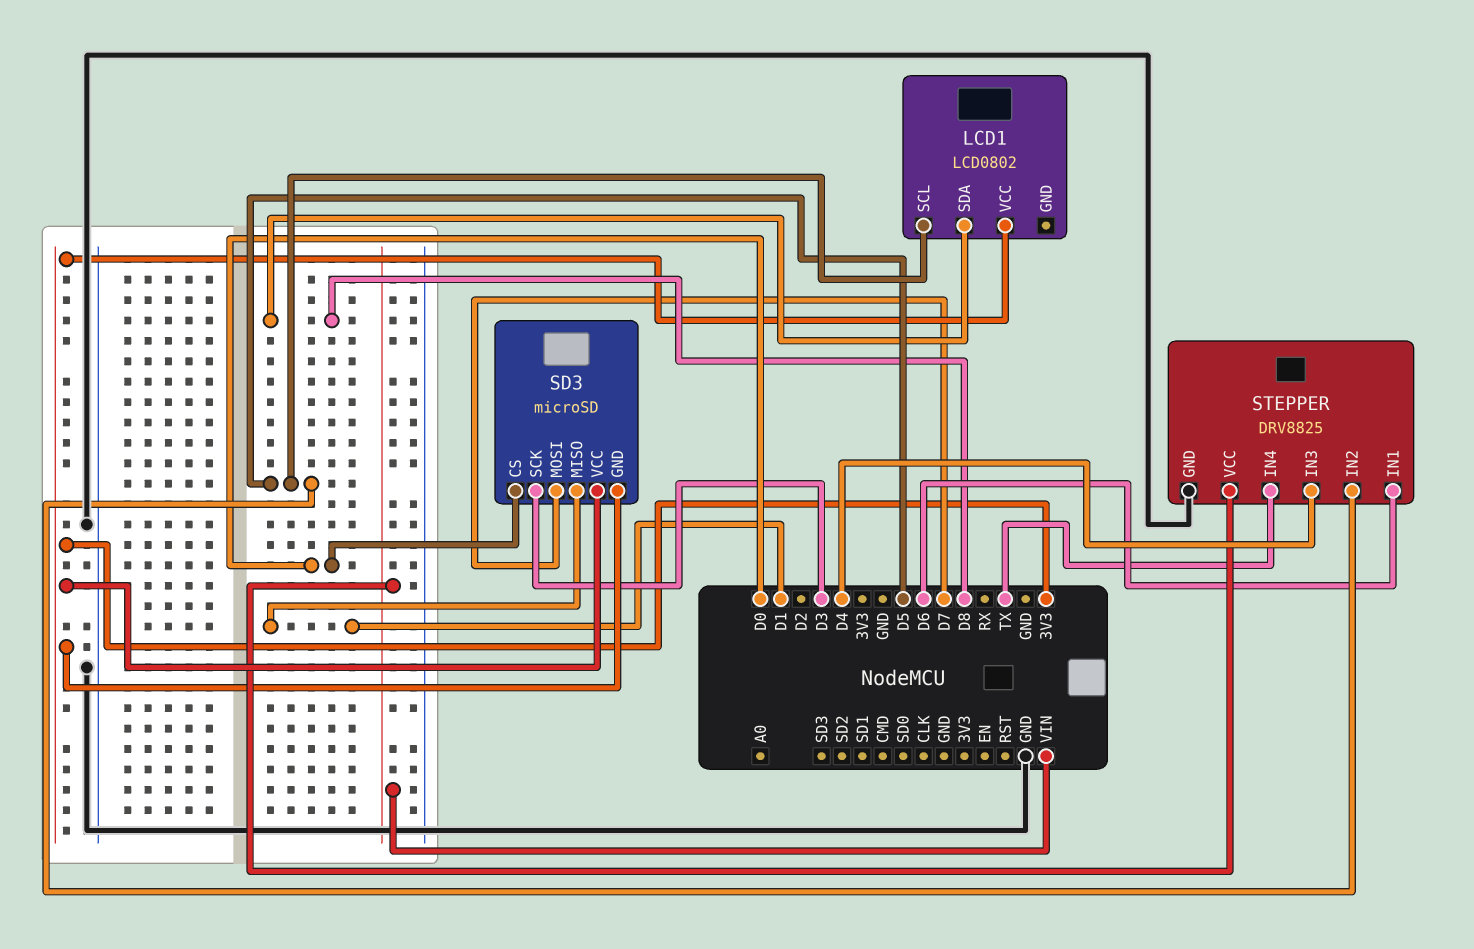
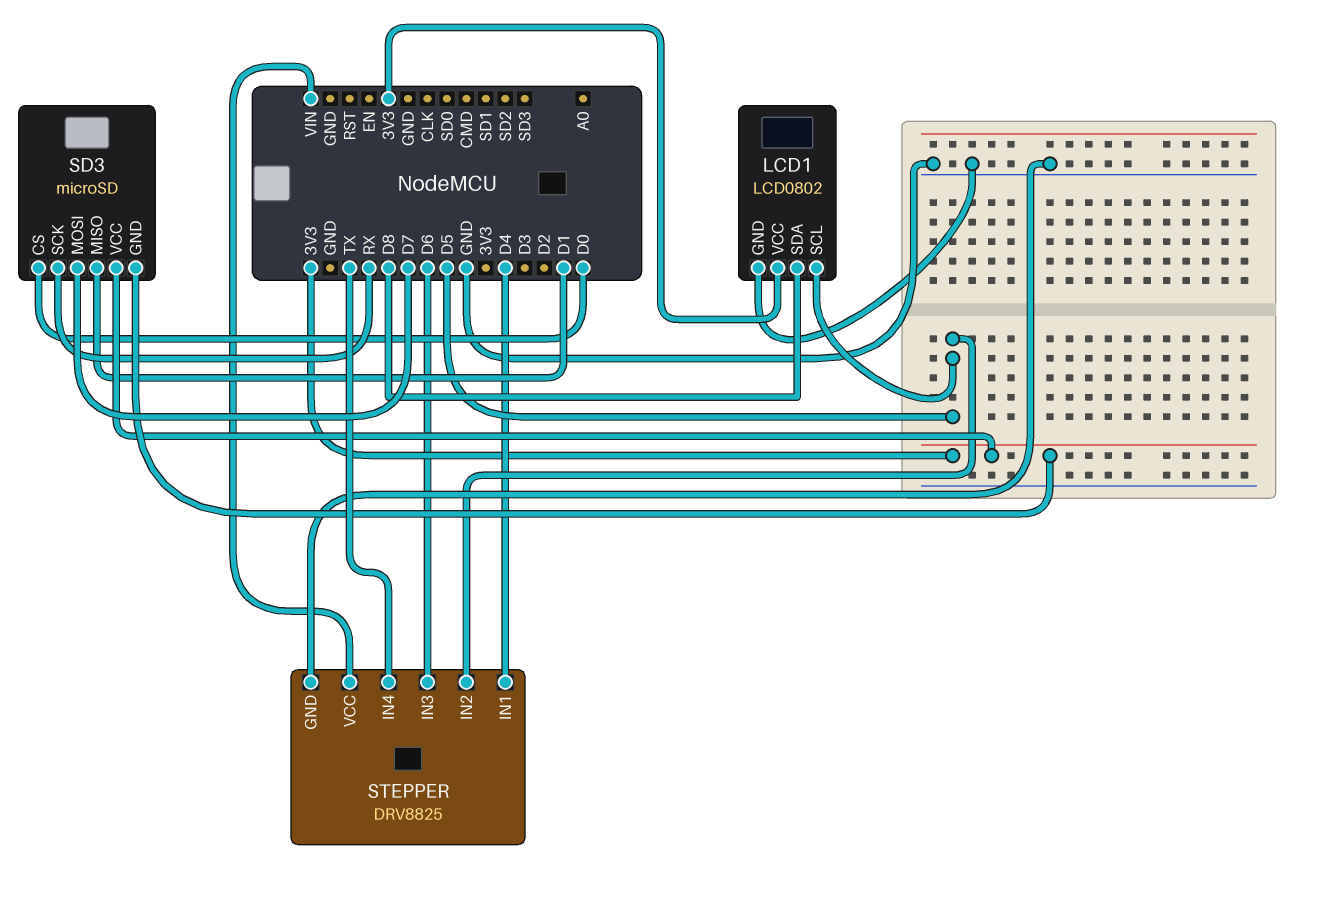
LCD1 pin GND: none -> GND
SD3 pin SCK: D3 -> RX
STEPPER pin IN1: D6 -> D4
STEPPER pin IN3: D4 -> D6

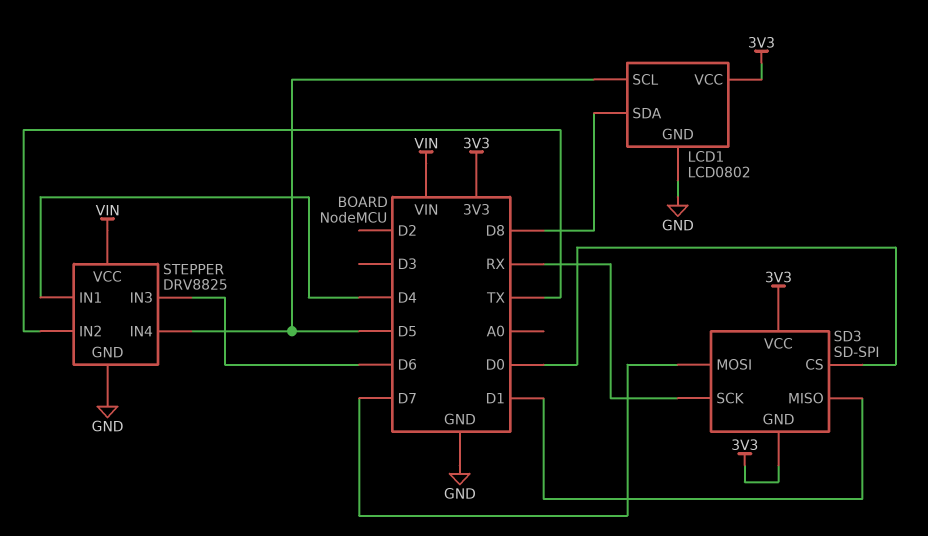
SD3: microSD -> SD-SPI
STEPPER pin IN2: D5 -> TX
STEPPER pin IN4: TX -> D5

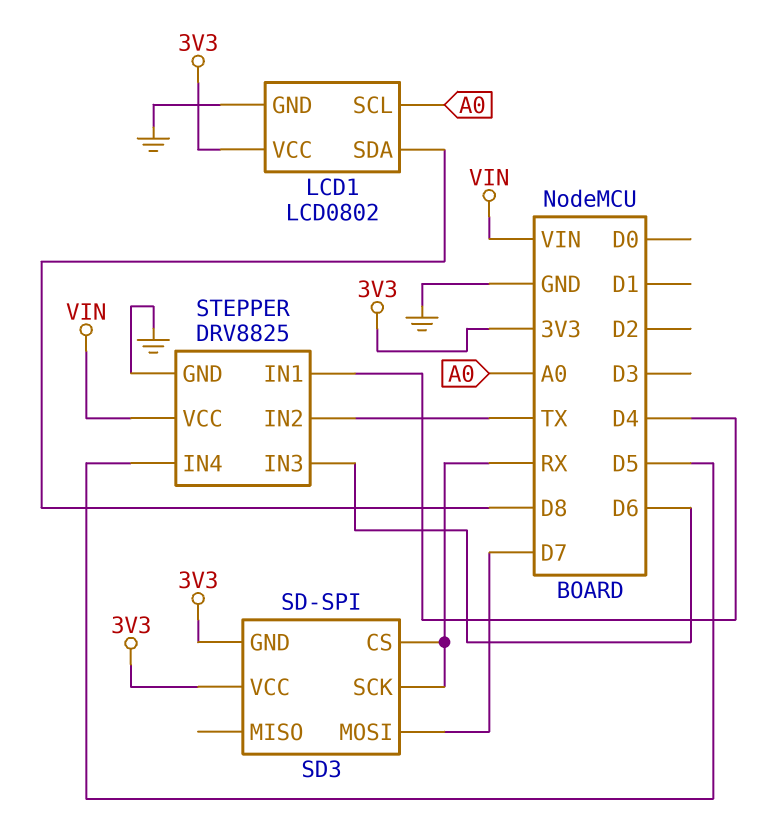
LCD1 pin SCL: D5 -> A0
SD3 pin CS: D0 -> RX
SD3 pin MISO: D1 -> none

